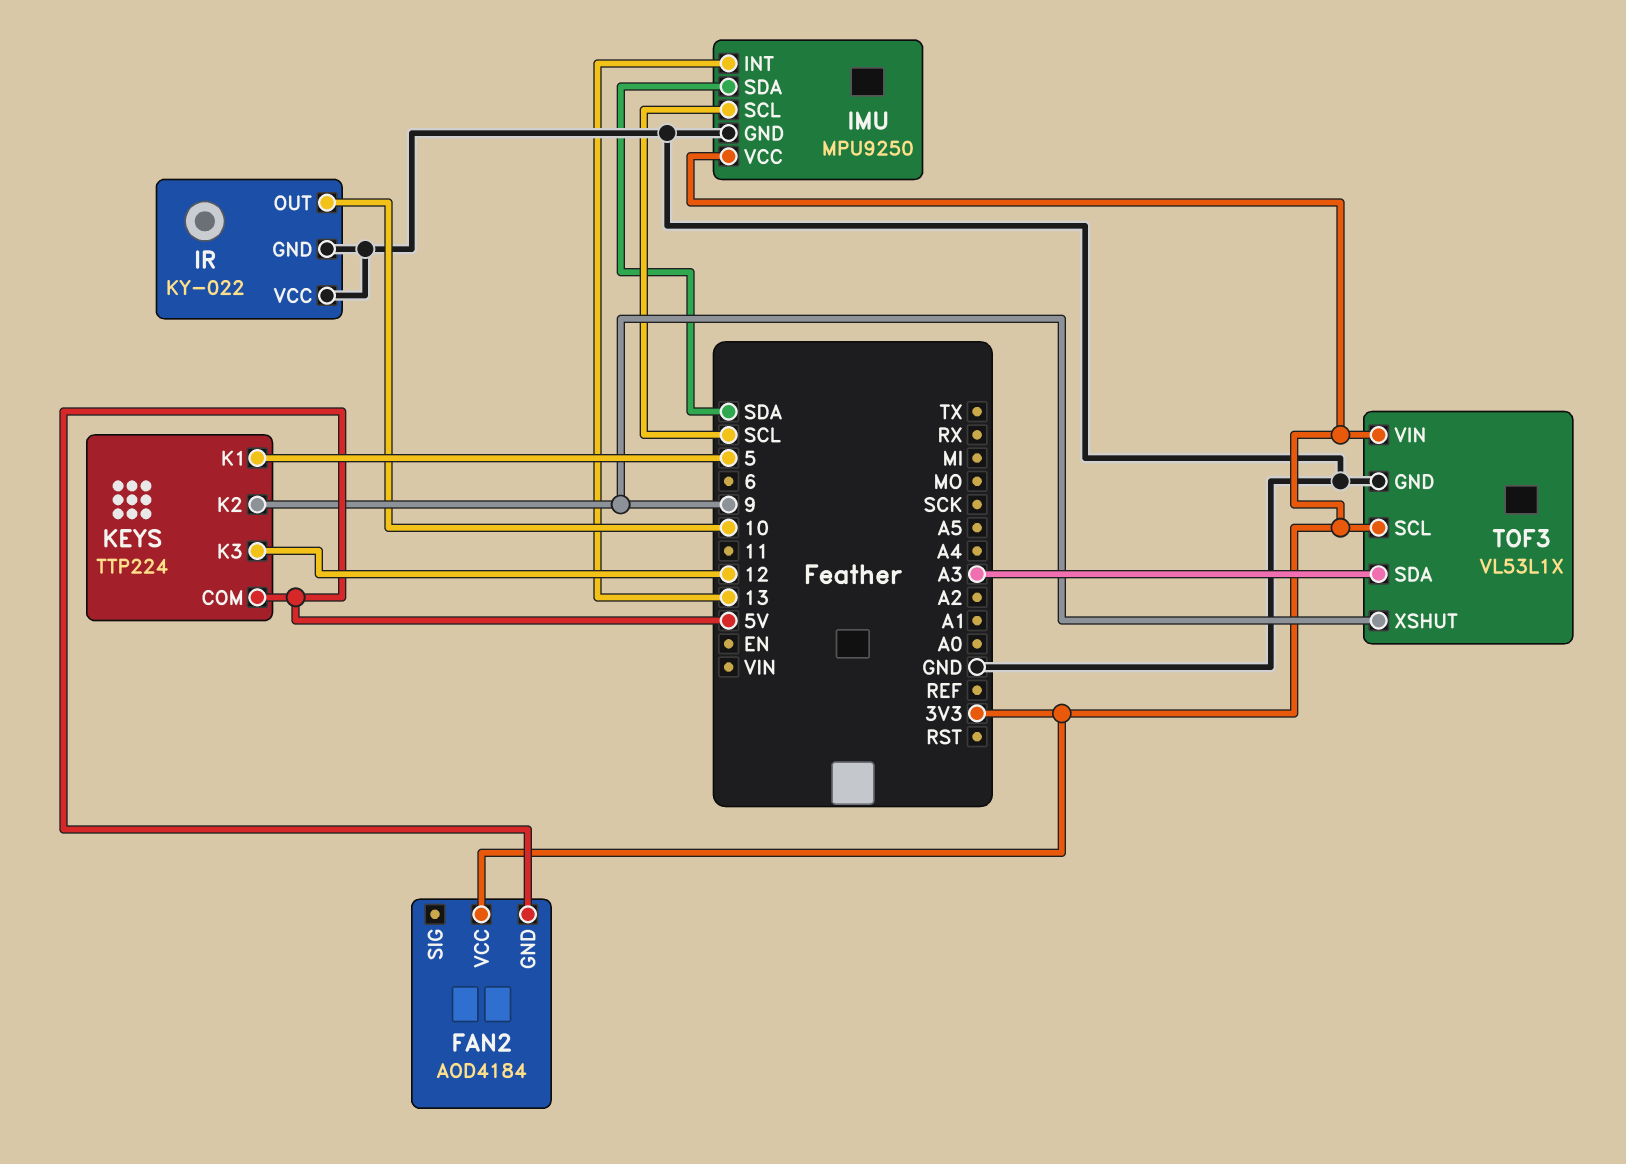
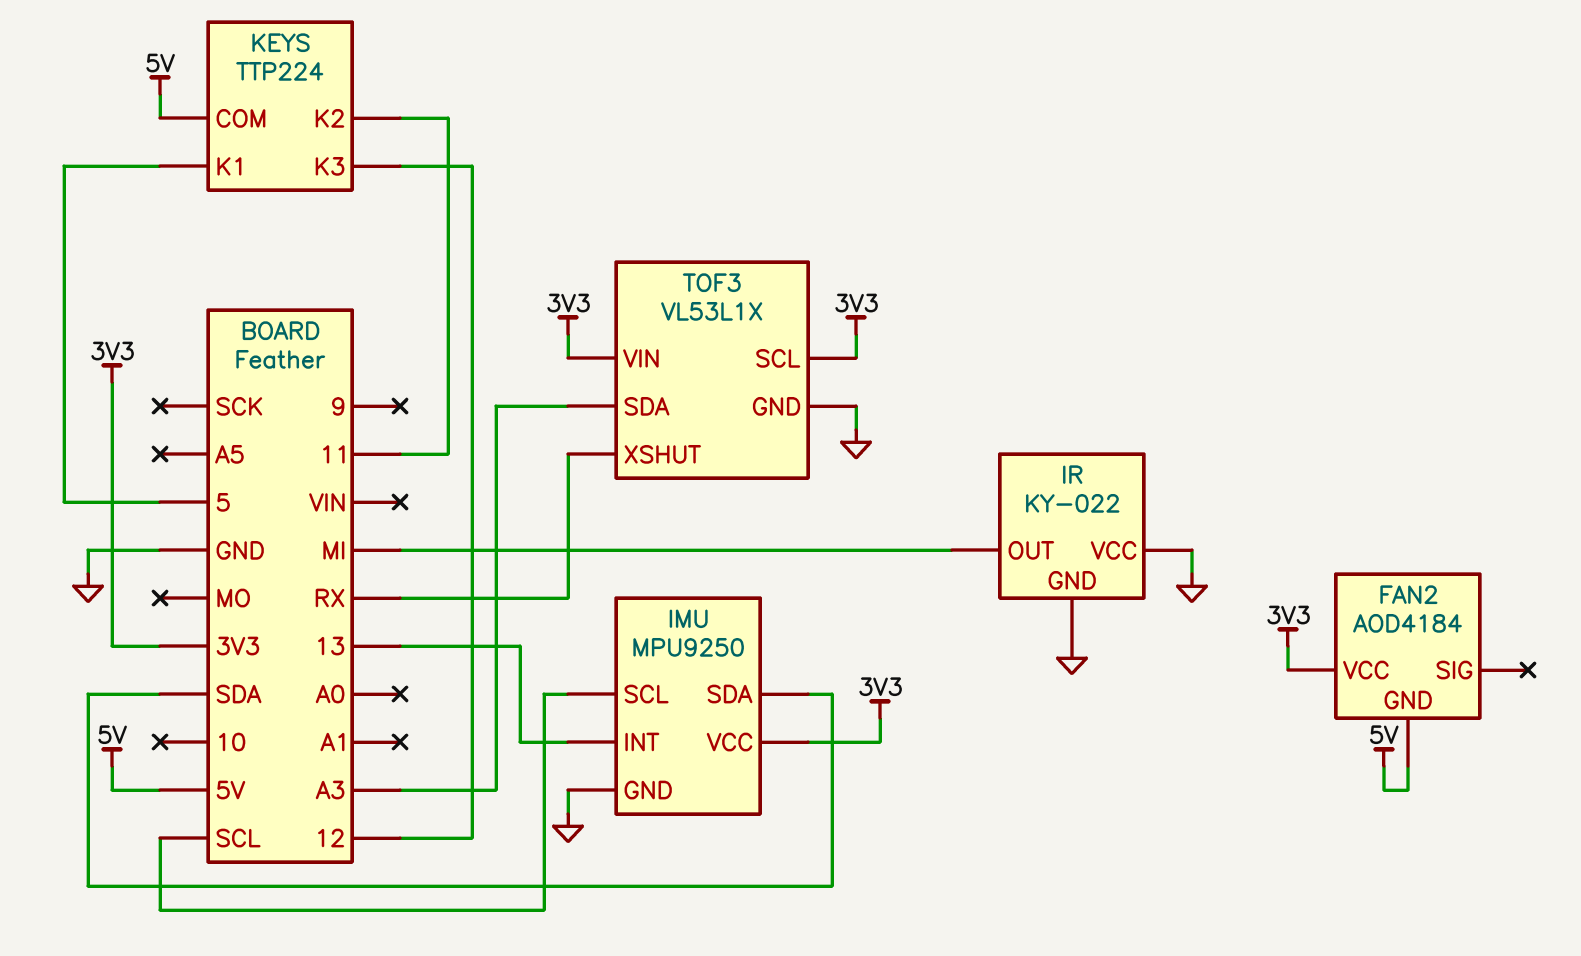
IR pin OUT: 10 -> MI
KEYS pin K2: 9 -> 11
TOF3 pin XSHUT: 9 -> RX

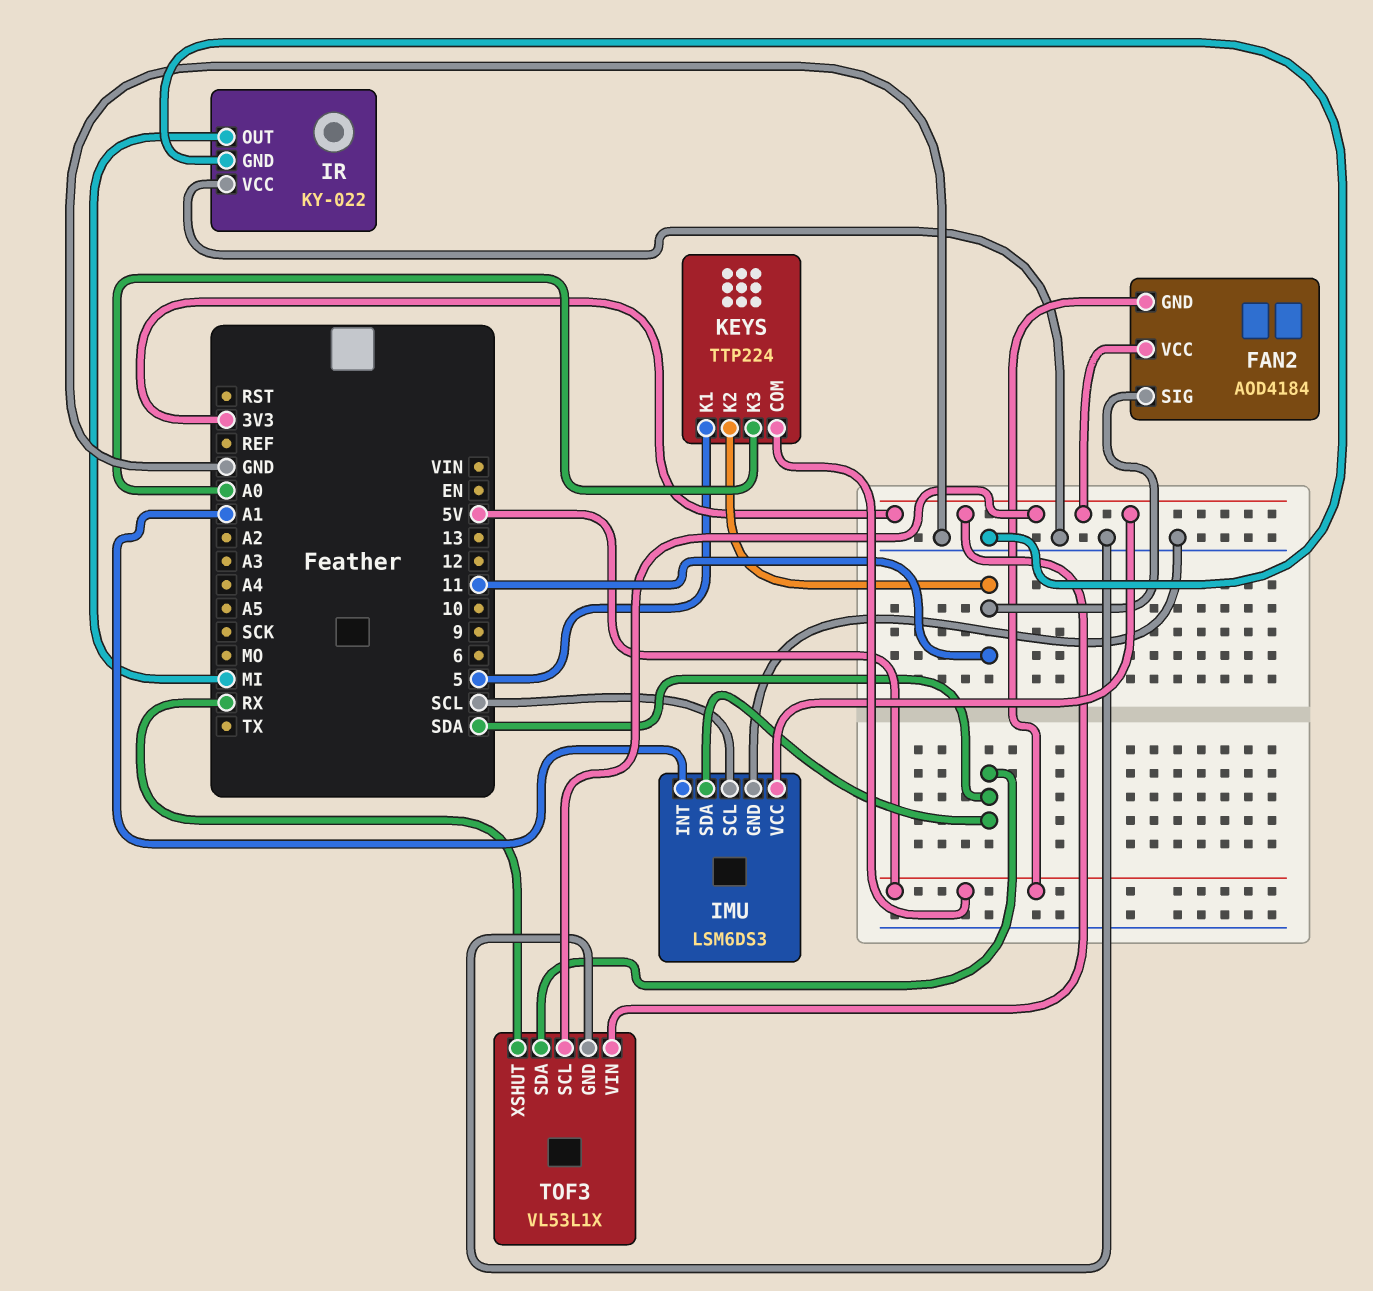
FAN2 pin SIG: none -> 11
IMU: MPU9250 -> LSM6DS3
IMU pin INT: 13 -> A1
KEYS pin K3: 12 -> A0
TOF3 pin SDA: A3 -> SDA

